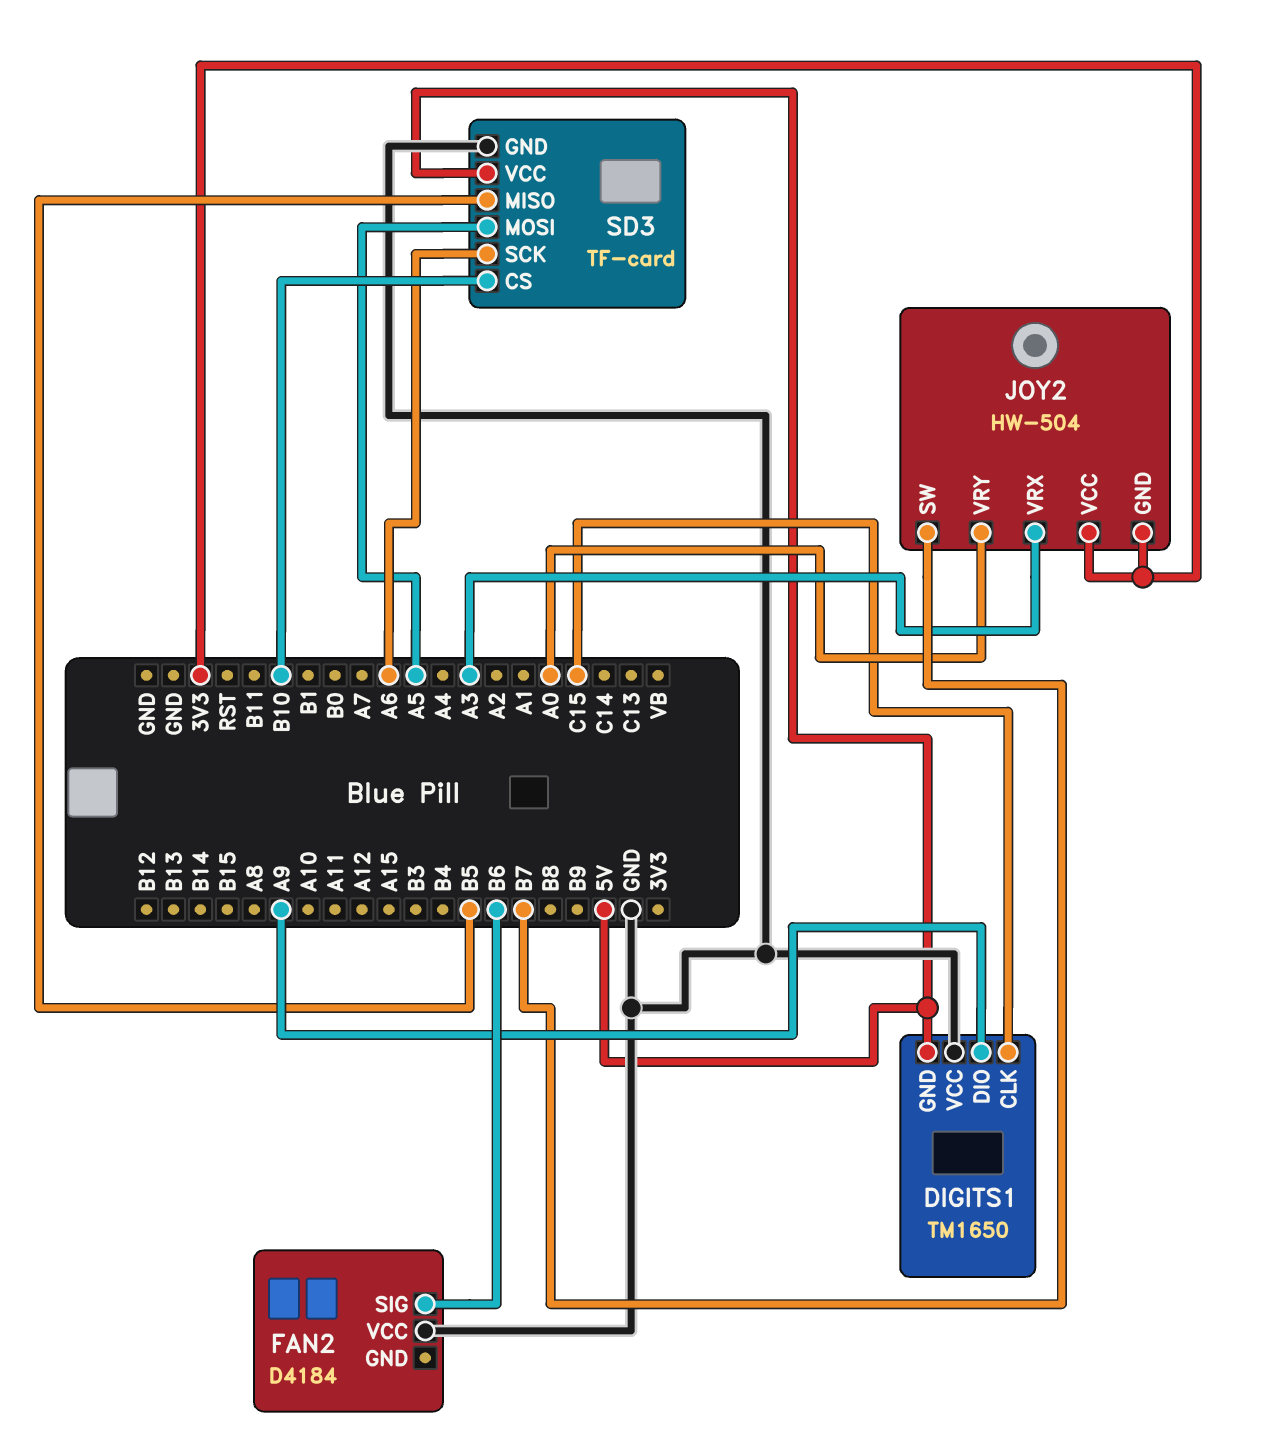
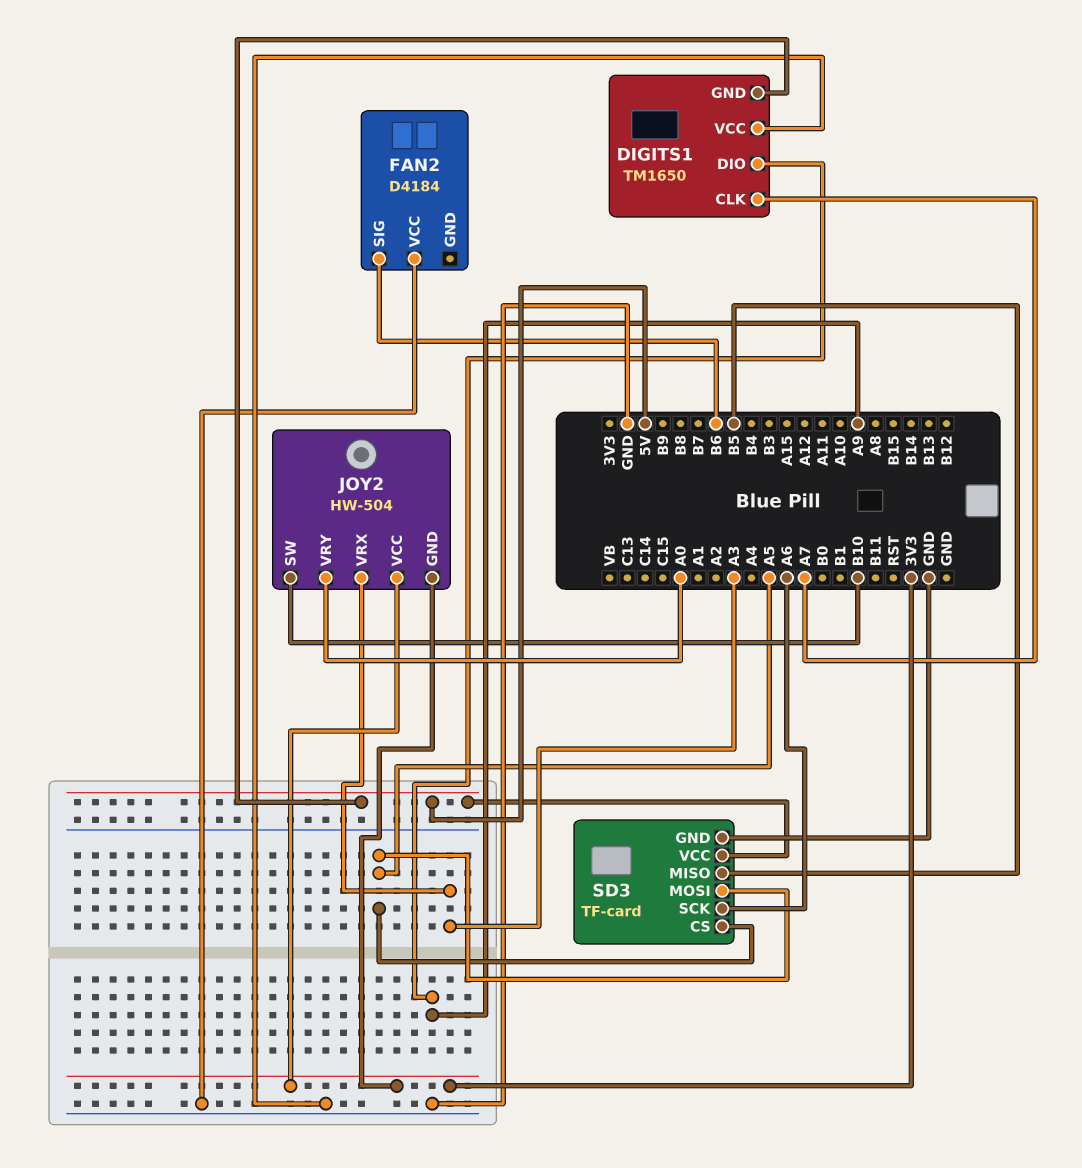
DIGITS1 pin CLK: C15 -> A7
JOY2 pin SW: B7 -> B10
SD3 pin CS: B10 -> A5

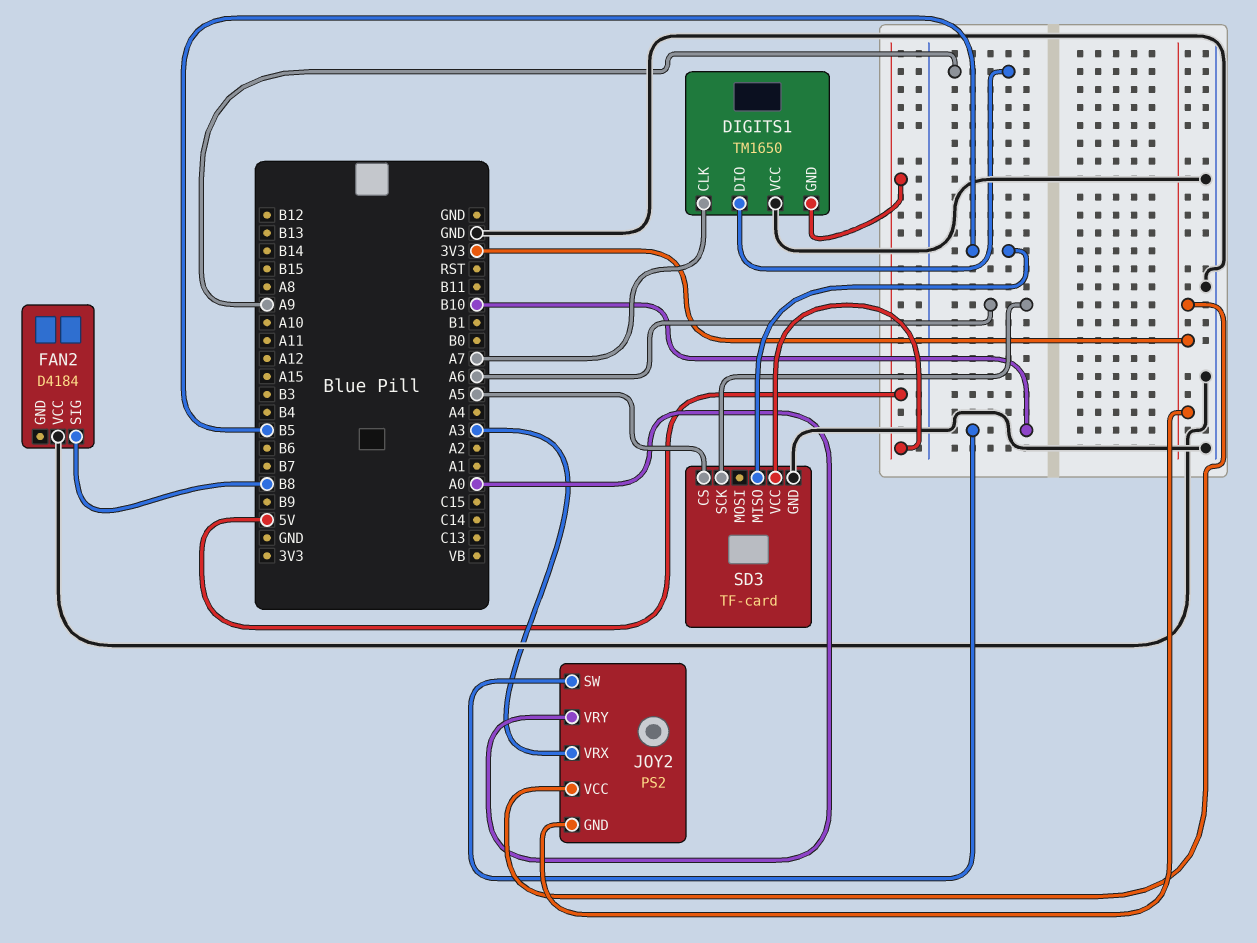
FAN2 pin SIG: B6 -> B8
JOY2: HW-504 -> PS2
SD3 pin MOSI: A5 -> none

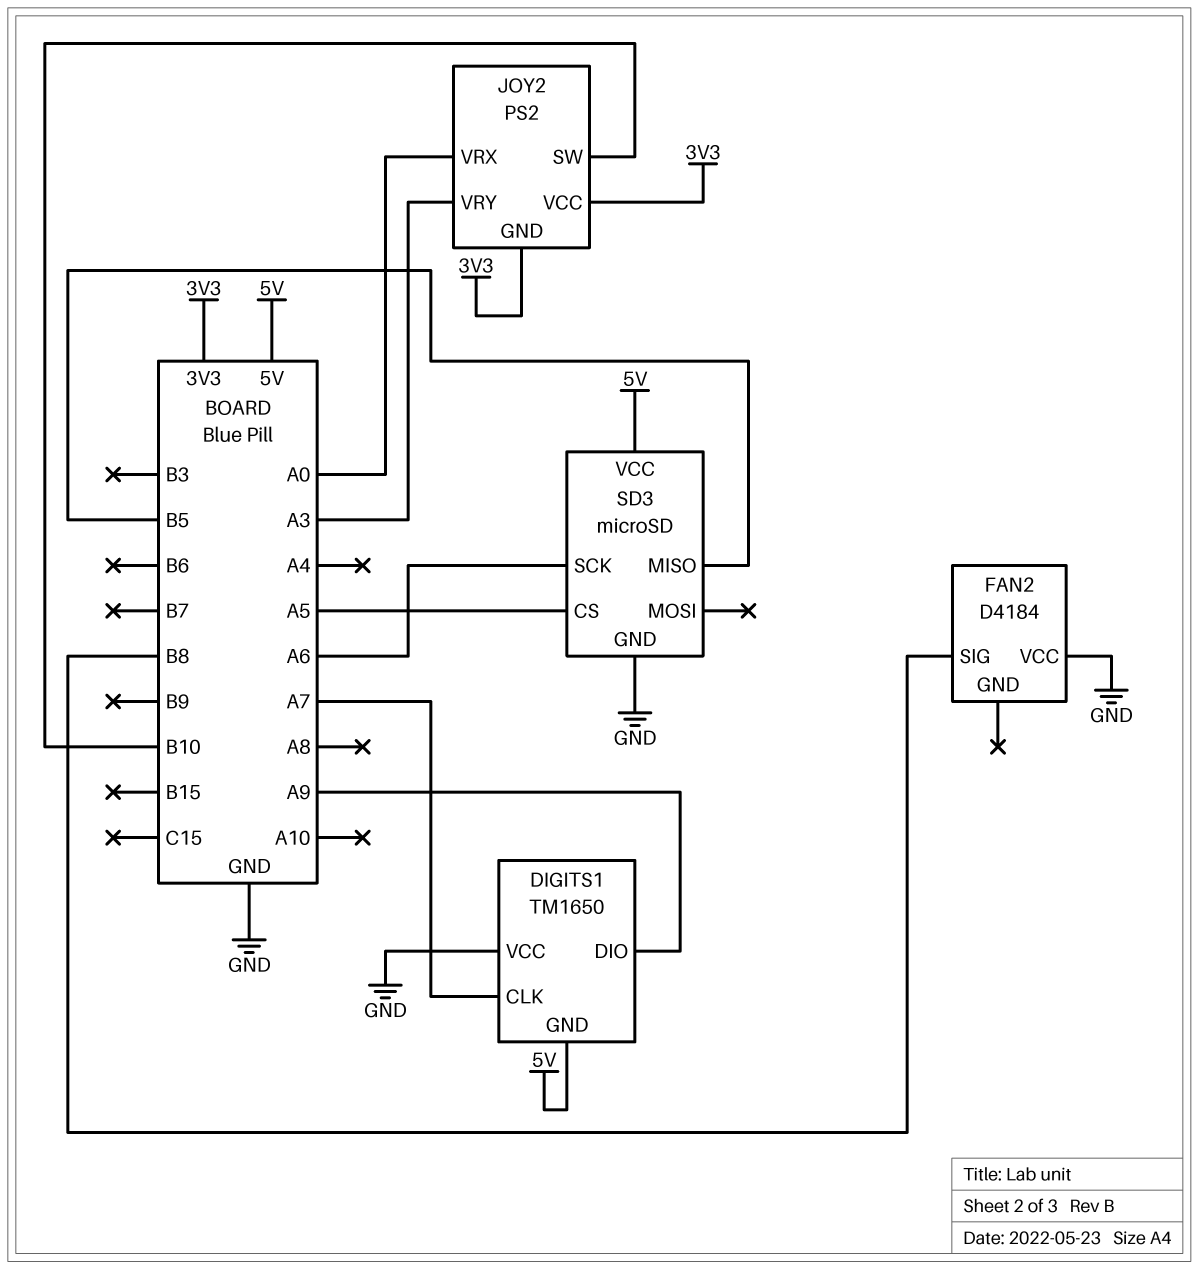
JOY2 pin VRX: A3 -> A0
JOY2 pin VRY: A0 -> A3
SD3: TF-card -> microSD

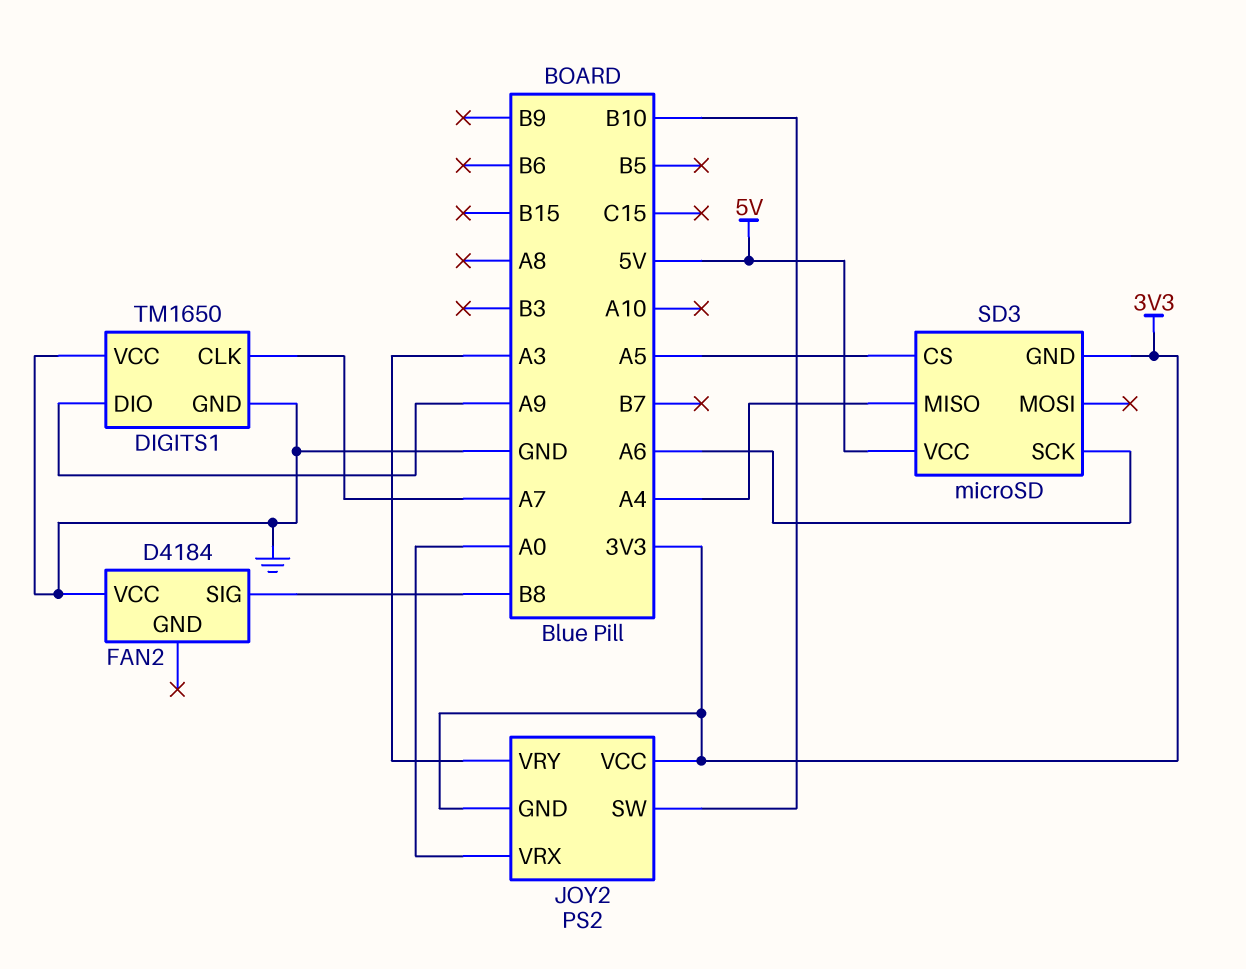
DIGITS1 pin GND: 5V -> GND
SD3 pin GND: GND -> 3V3
SD3 pin MISO: B5 -> A4

